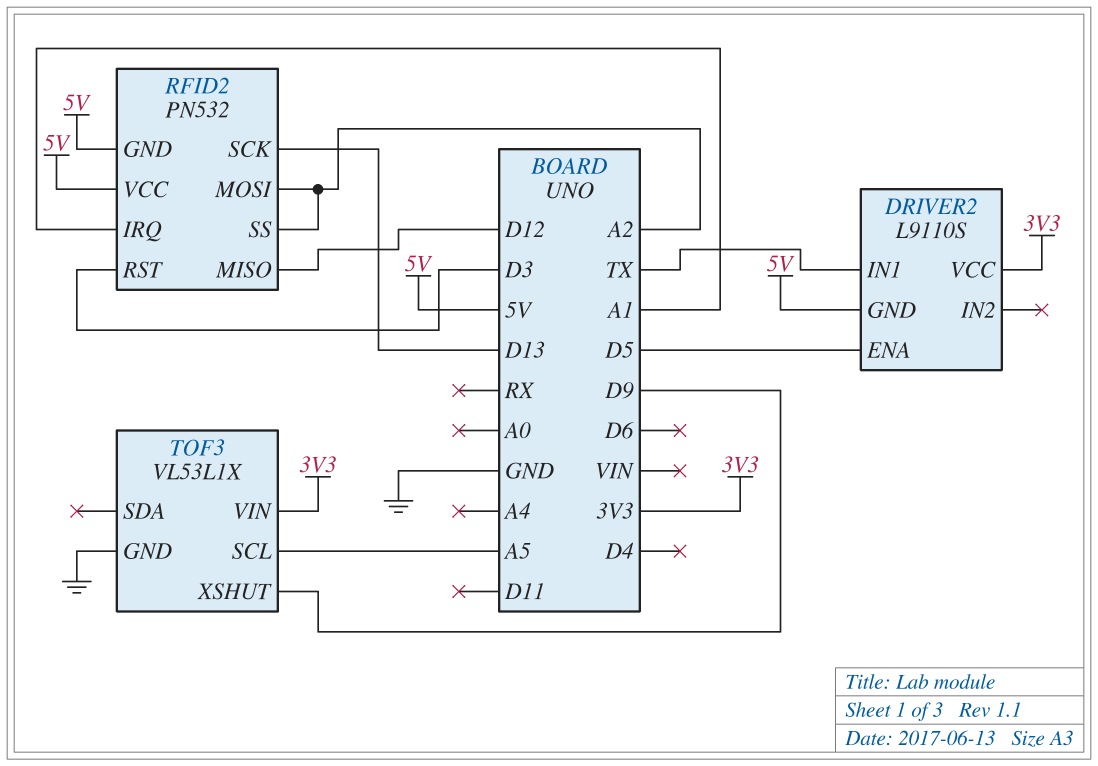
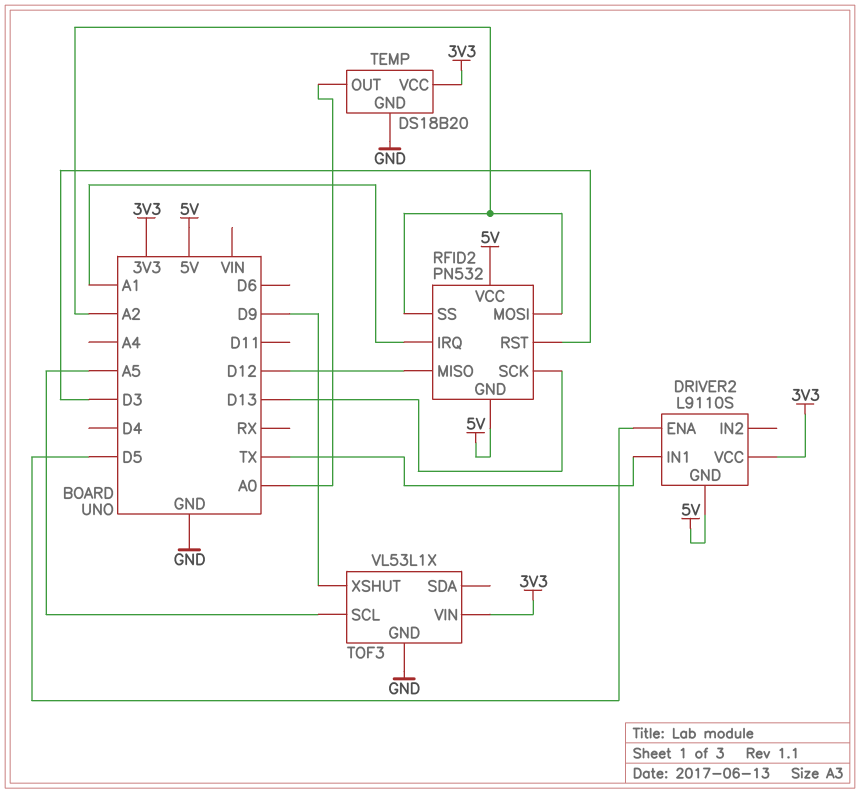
TEMP: none -> DS18B20
TEMP pin GND: none -> GND
TEMP pin OUT: none -> A0
TEMP pin VCC: none -> 3V3

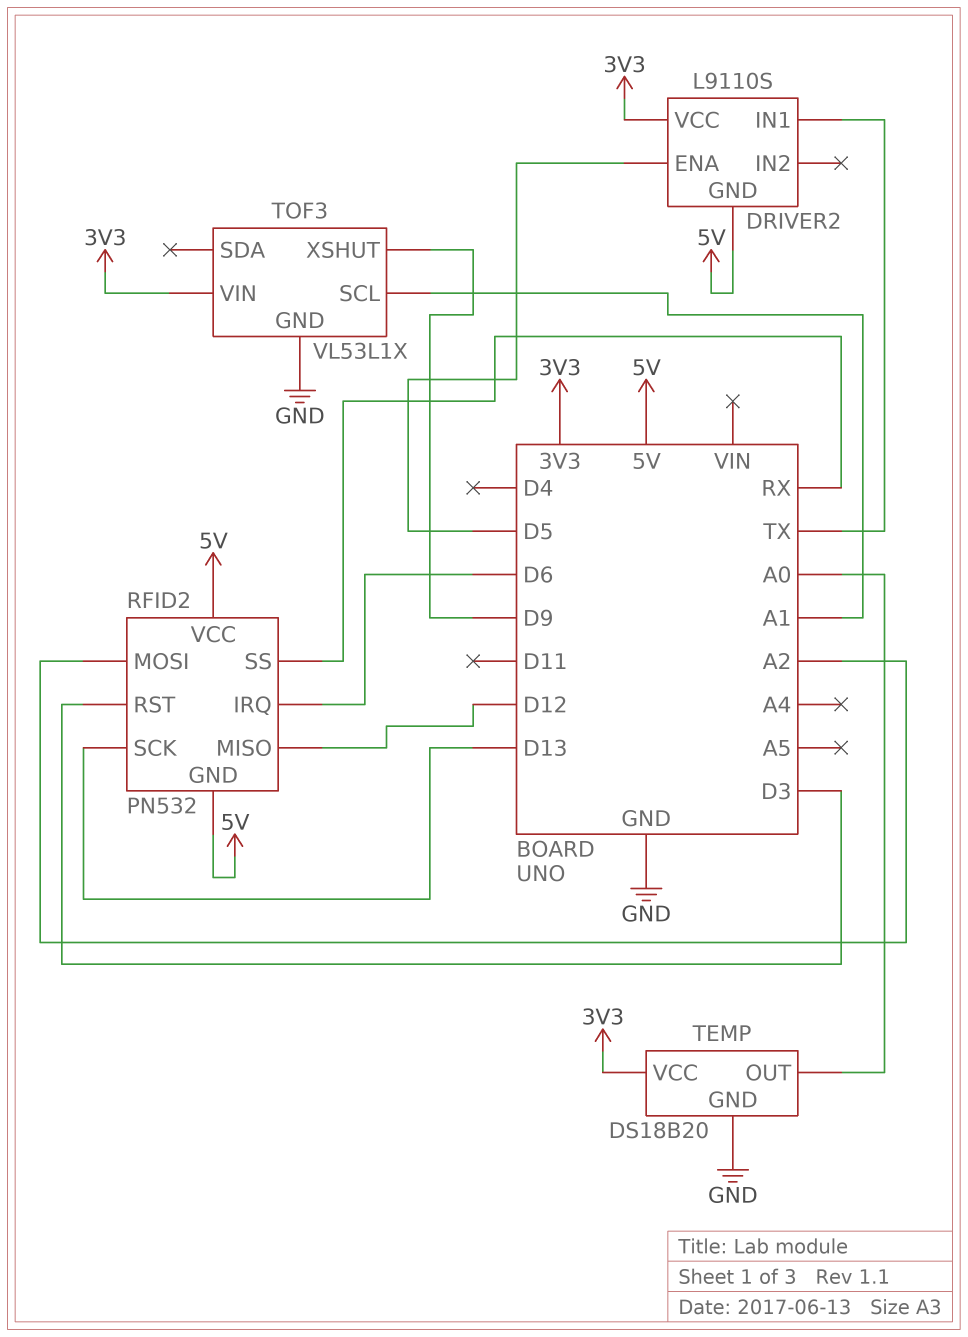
RFID2 pin IRQ: A1 -> D6
RFID2 pin SS: A2 -> RX
TOF3 pin SCL: A5 -> A1

